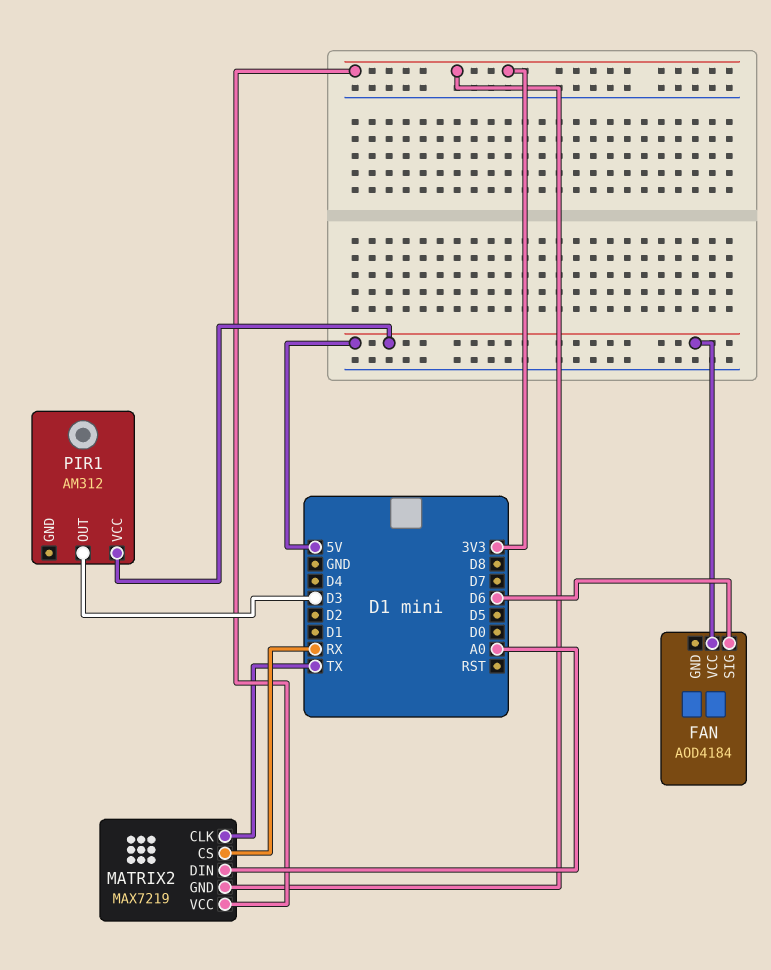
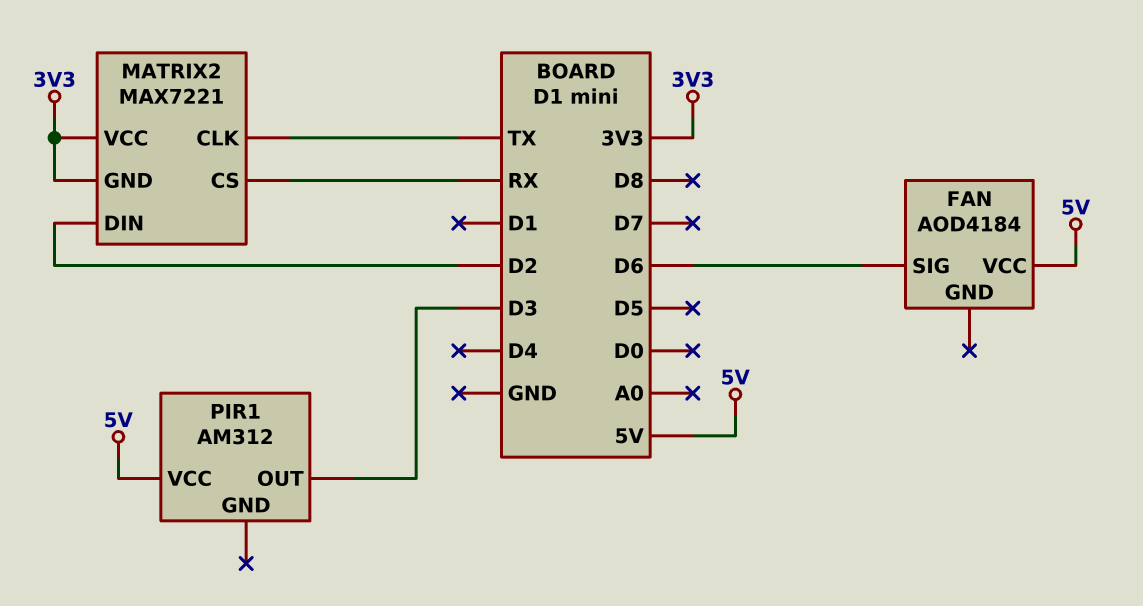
MATRIX2: MAX7219 -> MAX7221
MATRIX2 pin DIN: A0 -> D2

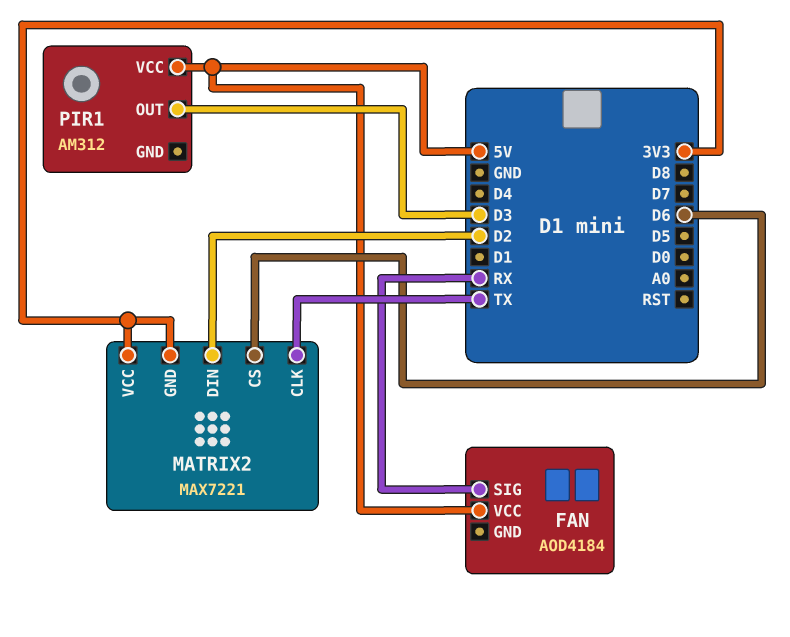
FAN pin SIG: D6 -> RX
MATRIX2 pin CS: RX -> D6

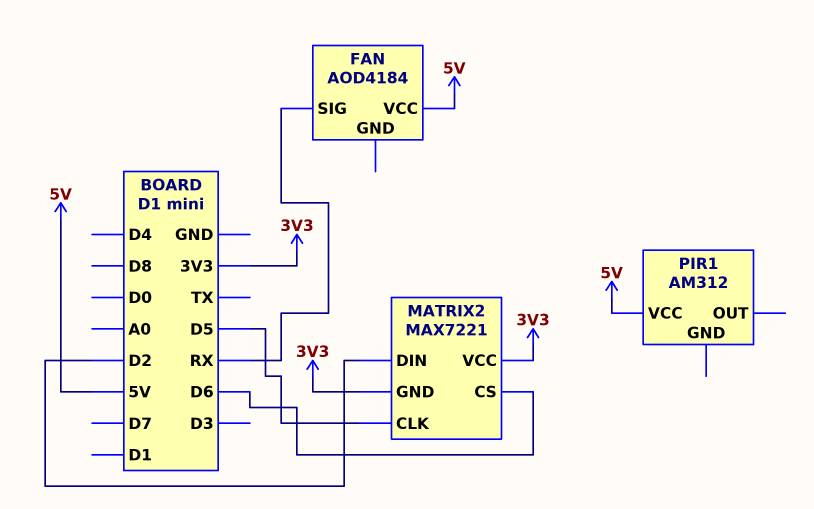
MATRIX2 pin CLK: TX -> D5
PIR1 pin OUT: D3 -> none

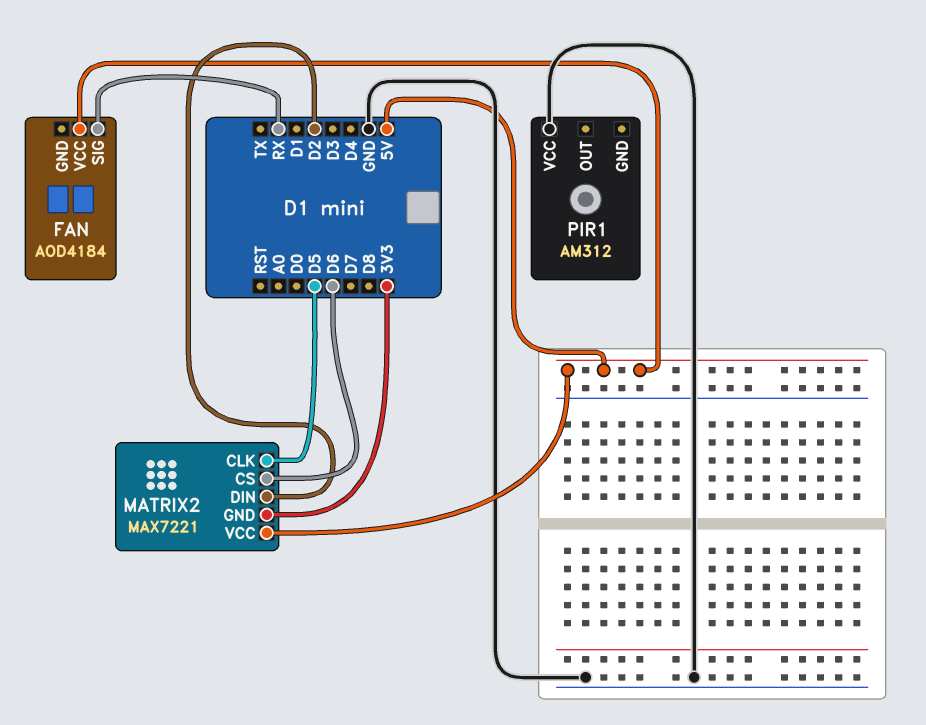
MATRIX2 pin VCC: 3V3 -> 5V
PIR1 pin VCC: 5V -> GND

